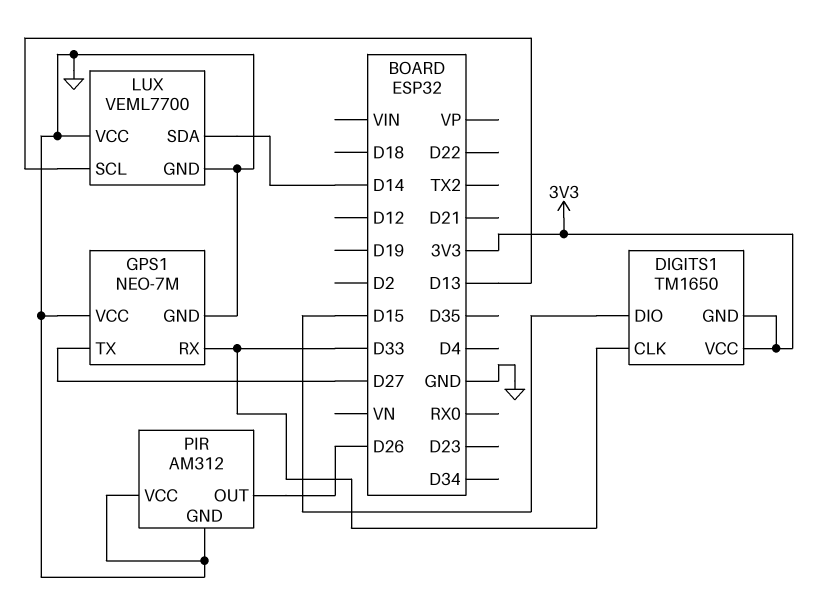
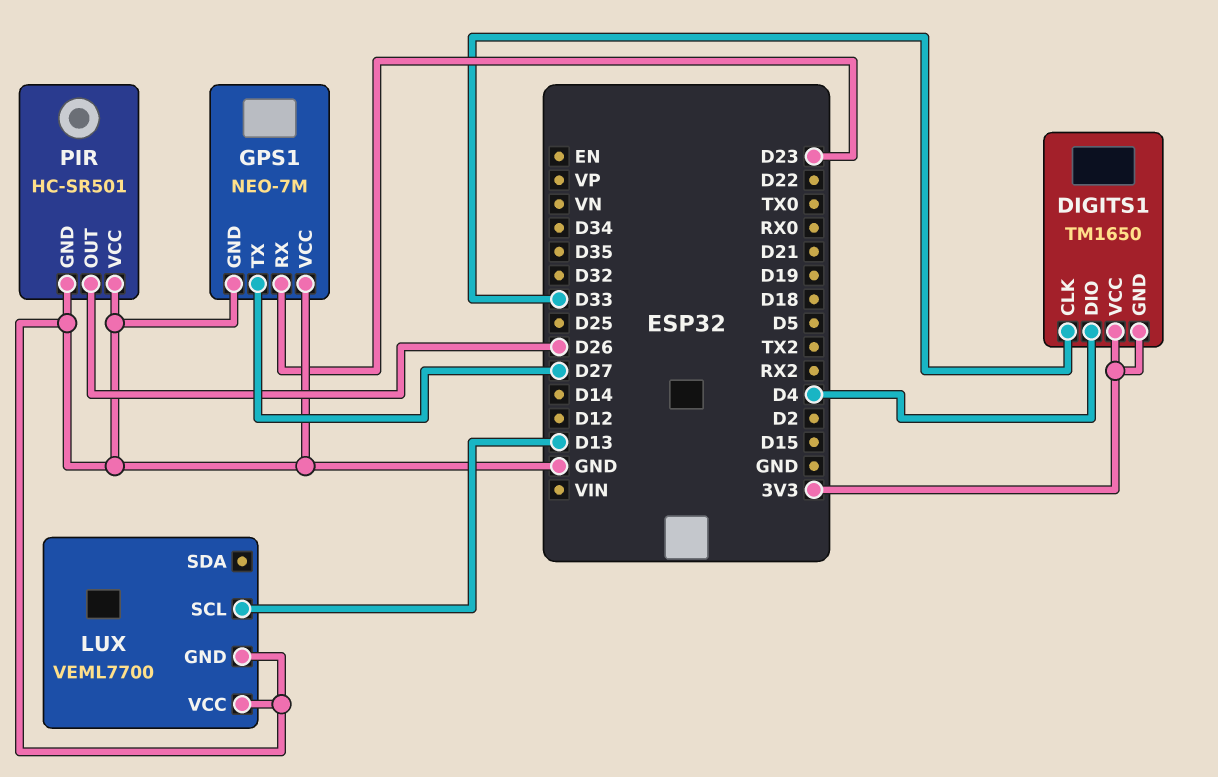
DIGITS1 pin DIO: D15 -> D4
GPS1 pin RX: D33 -> D23
LUX pin SDA: D14 -> none
PIR: AM312 -> HC-SR501

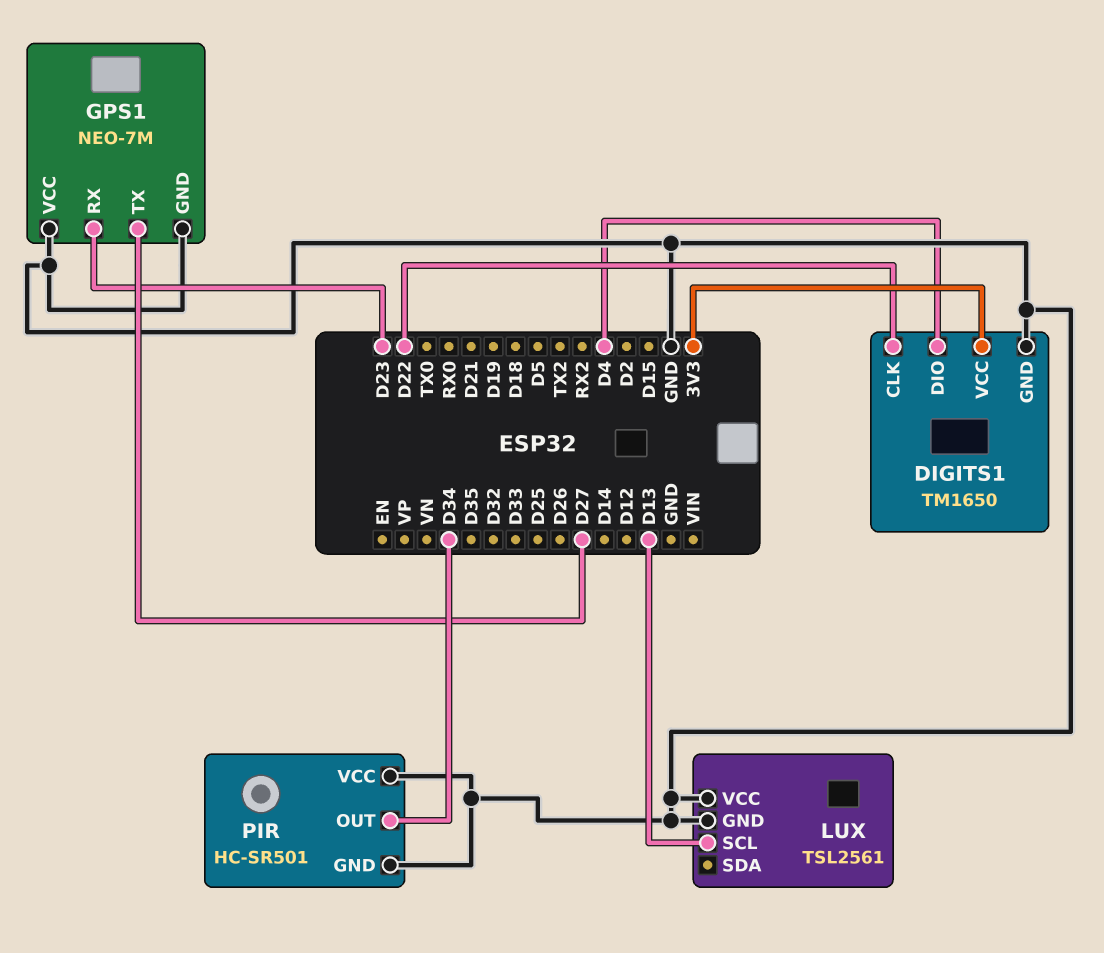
DIGITS1 pin CLK: D33 -> D22
DIGITS1 pin GND: 3V3 -> GND
LUX: VEML7700 -> TSL2561
PIR pin OUT: D26 -> D34

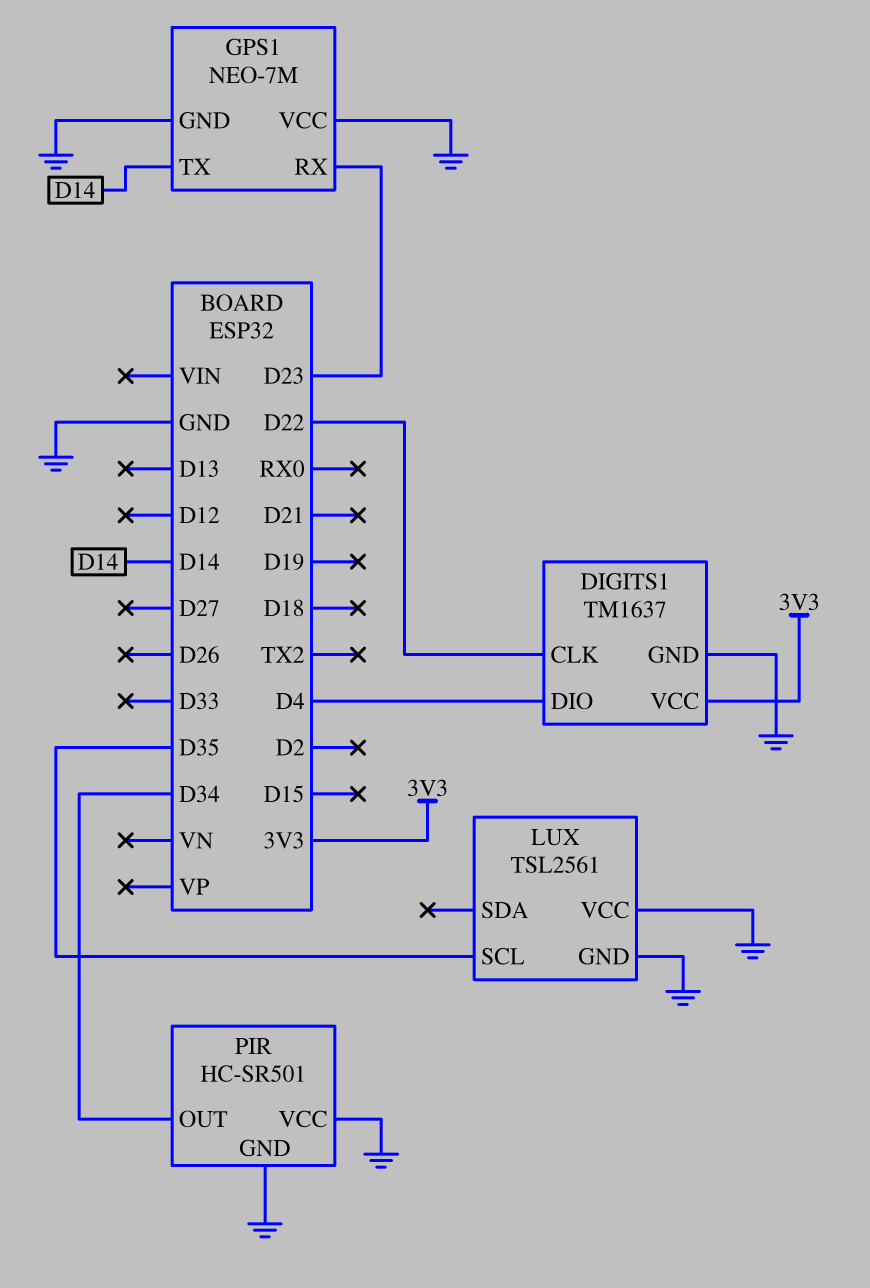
DIGITS1: TM1650 -> TM1637
GPS1 pin TX: D27 -> D14
LUX pin SCL: D13 -> D35

